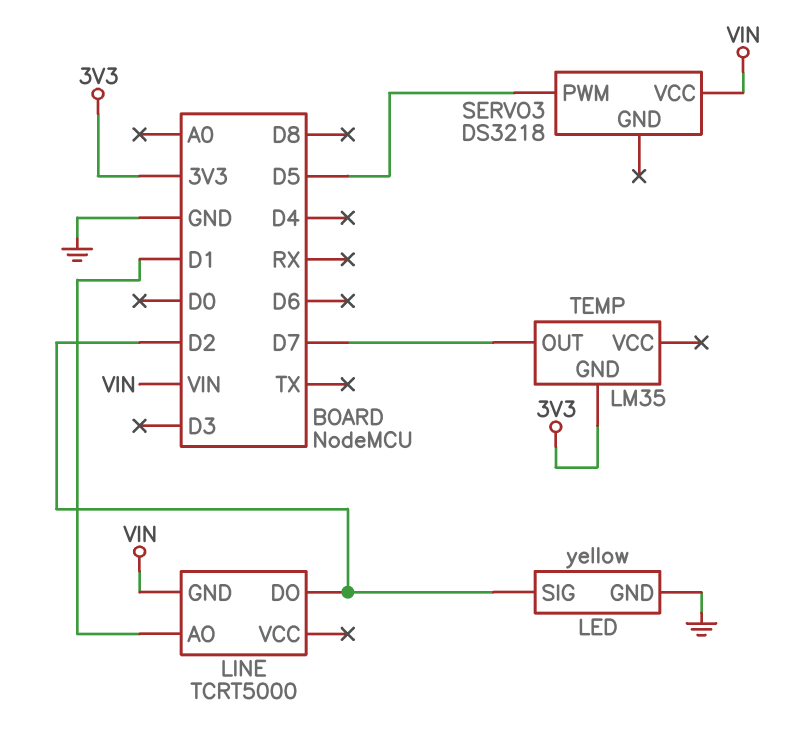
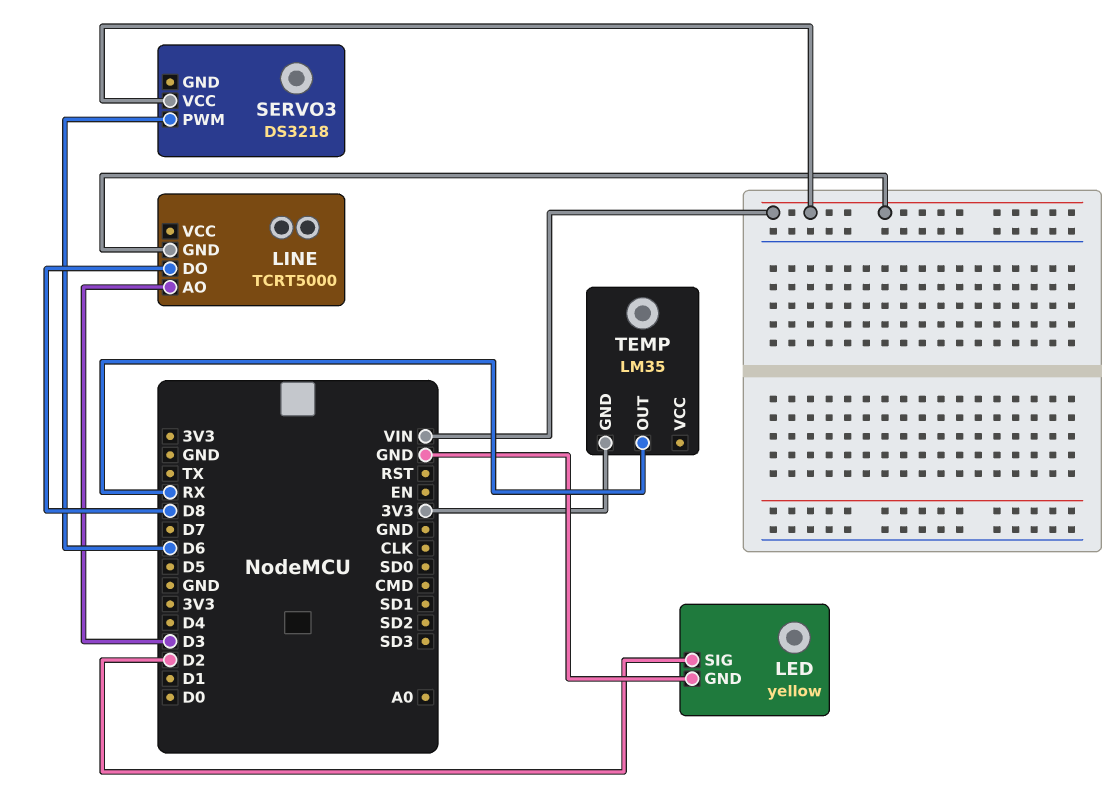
LINE pin AO: D1 -> D3
LINE pin DO: D2 -> D8
SERVO3 pin PWM: D5 -> D6
TEMP pin OUT: D7 -> RX

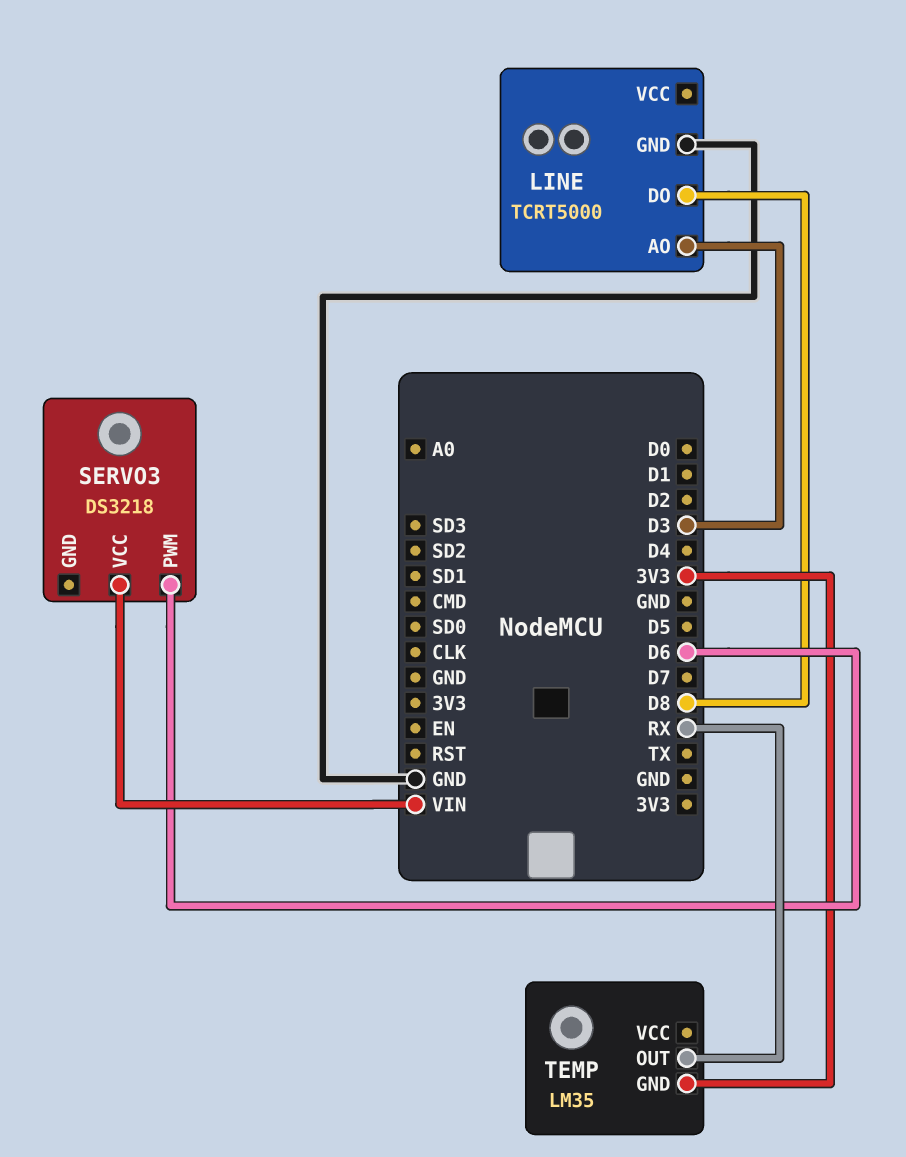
LED: yellow -> none
LED pin GND: GND -> none
LED pin SIG: D2 -> none
LINE pin GND: VIN -> GND

